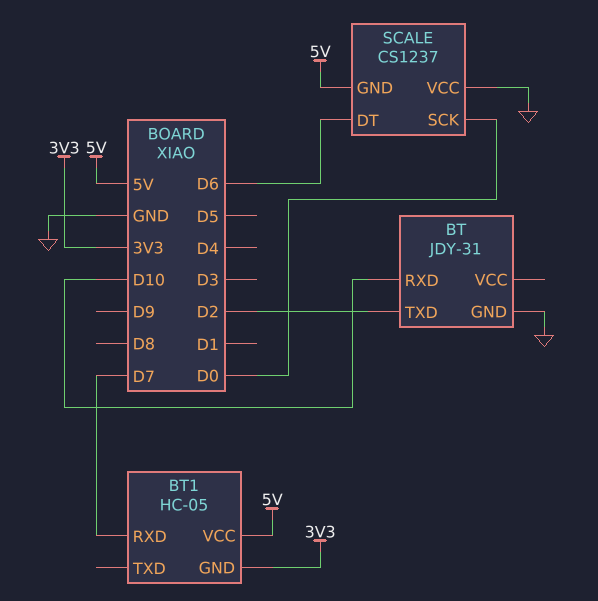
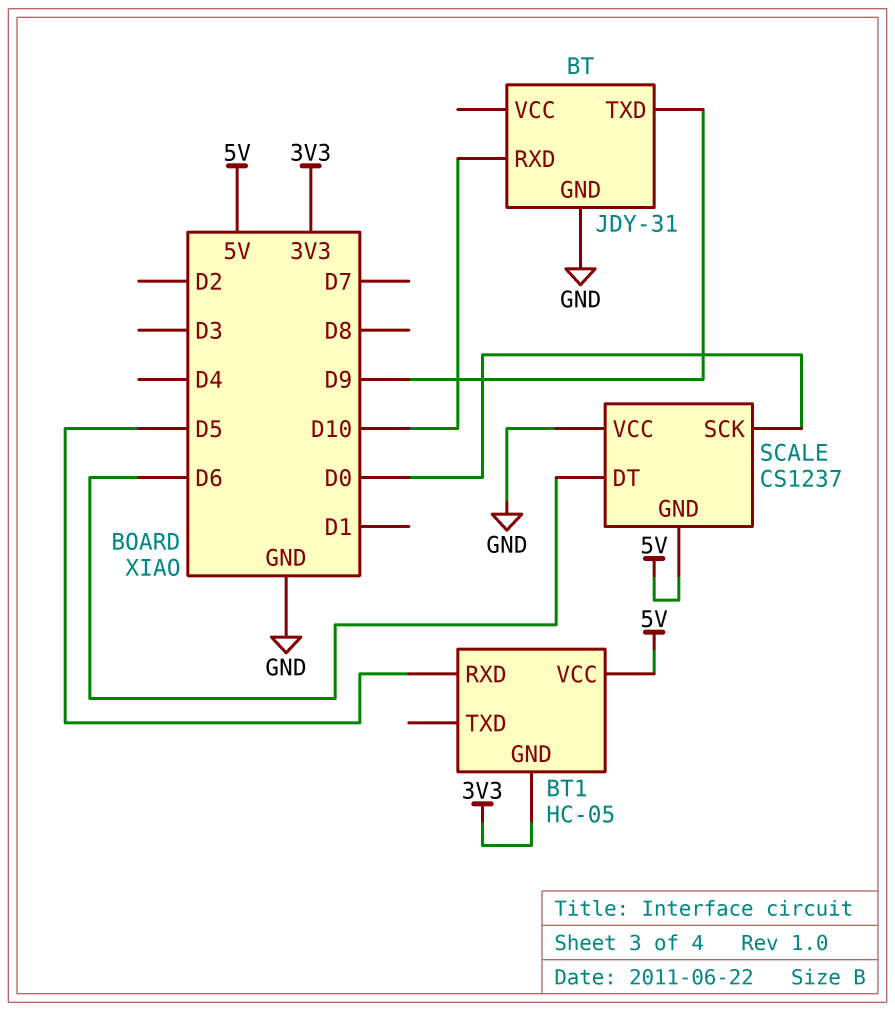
BT pin TXD: D2 -> D9
BT1 pin RXD: D7 -> D5

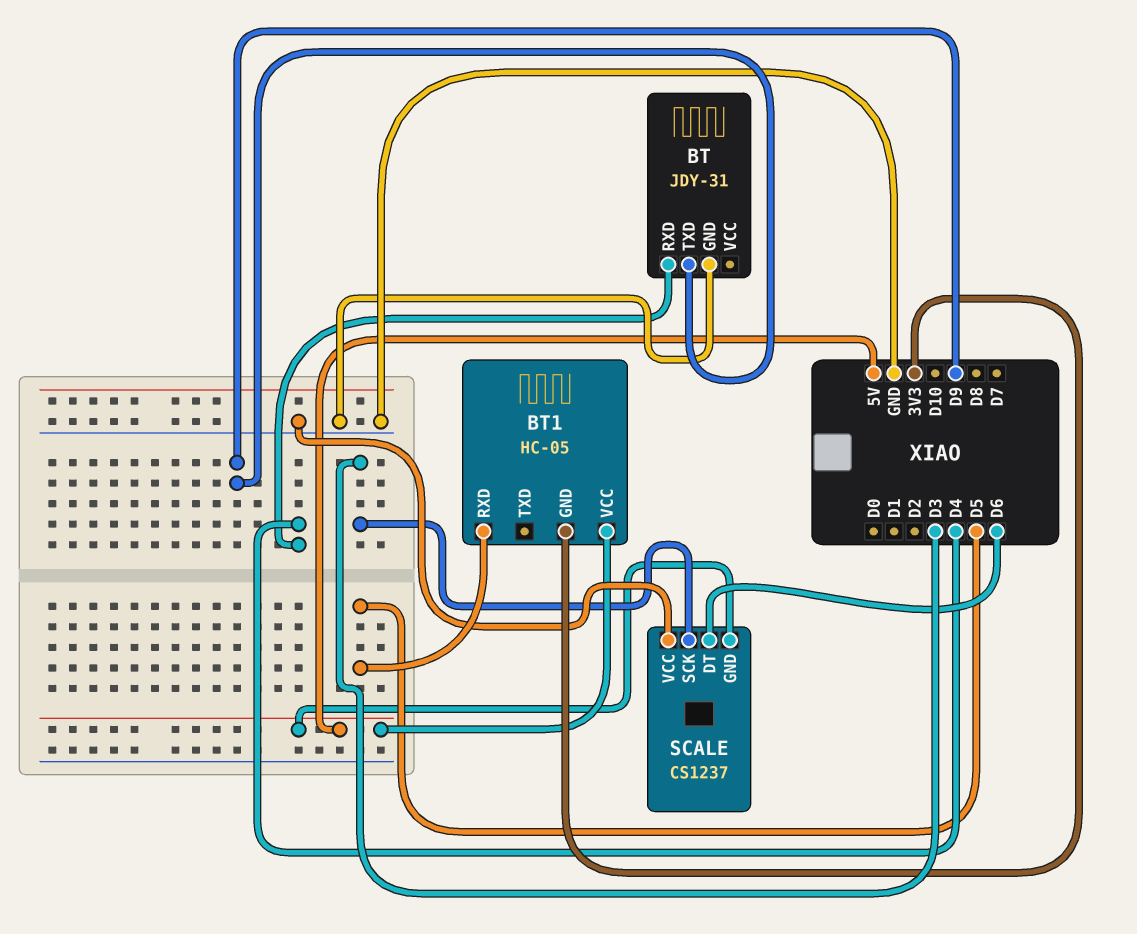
BT pin RXD: D10 -> D4
SCALE pin SCK: D0 -> D3

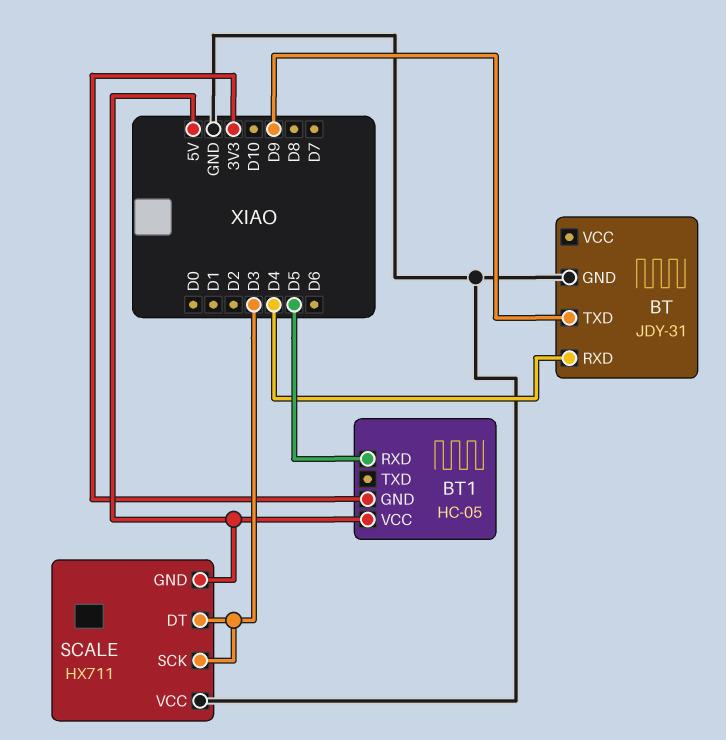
SCALE: CS1237 -> HX711
SCALE pin DT: D6 -> D3

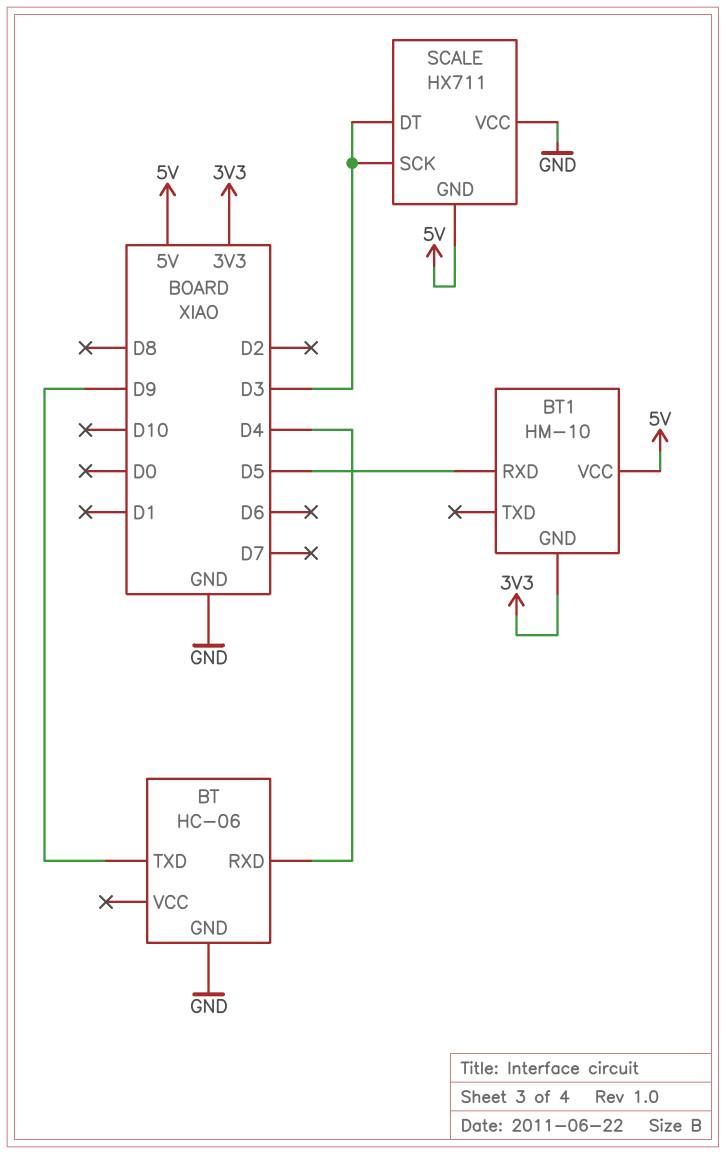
BT: JDY-31 -> HC-06
BT1: HC-05 -> HM-10

